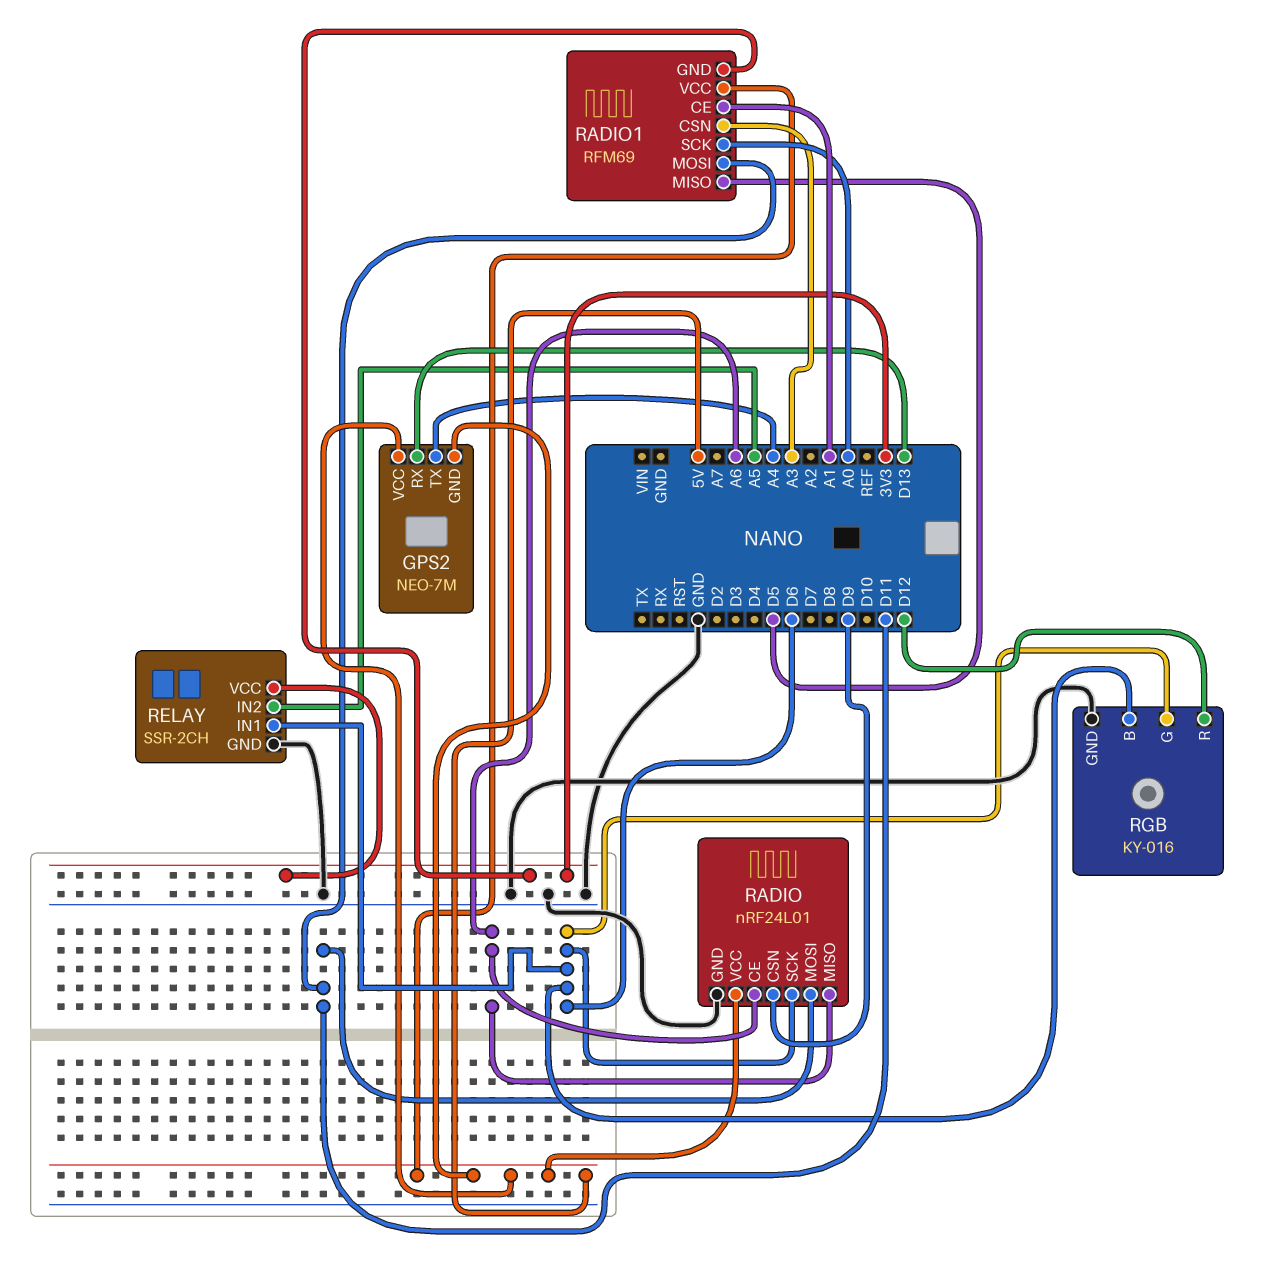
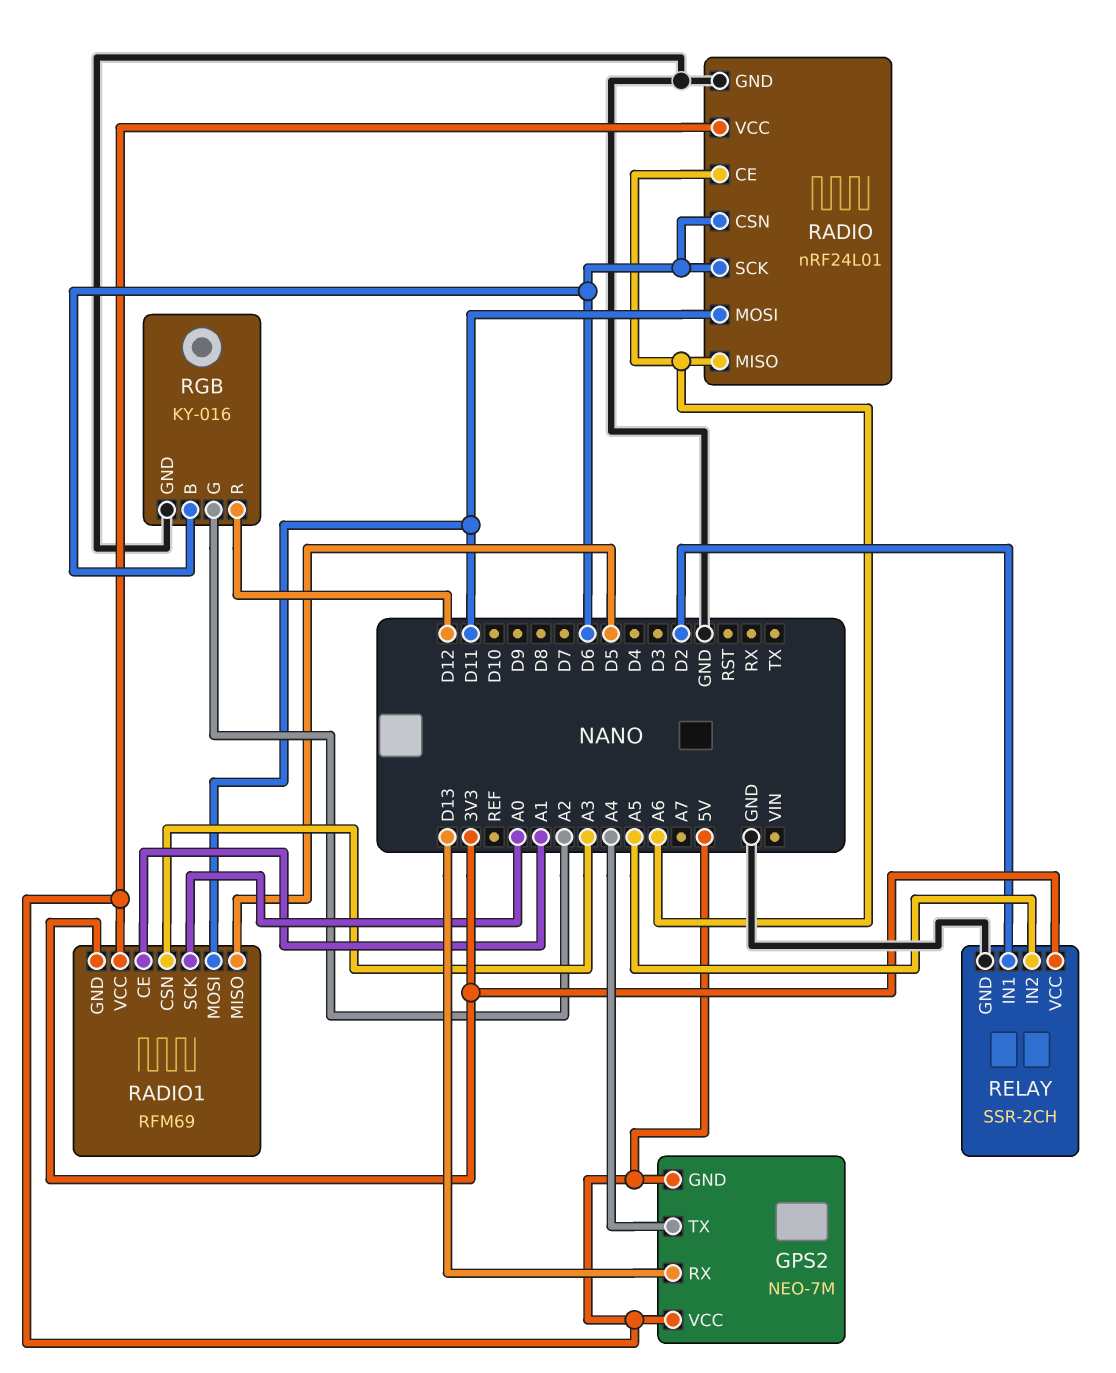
RADIO pin CSN: D9 -> D6
RELAY pin IN1: D6 -> D2
RGB pin G: D6 -> A2

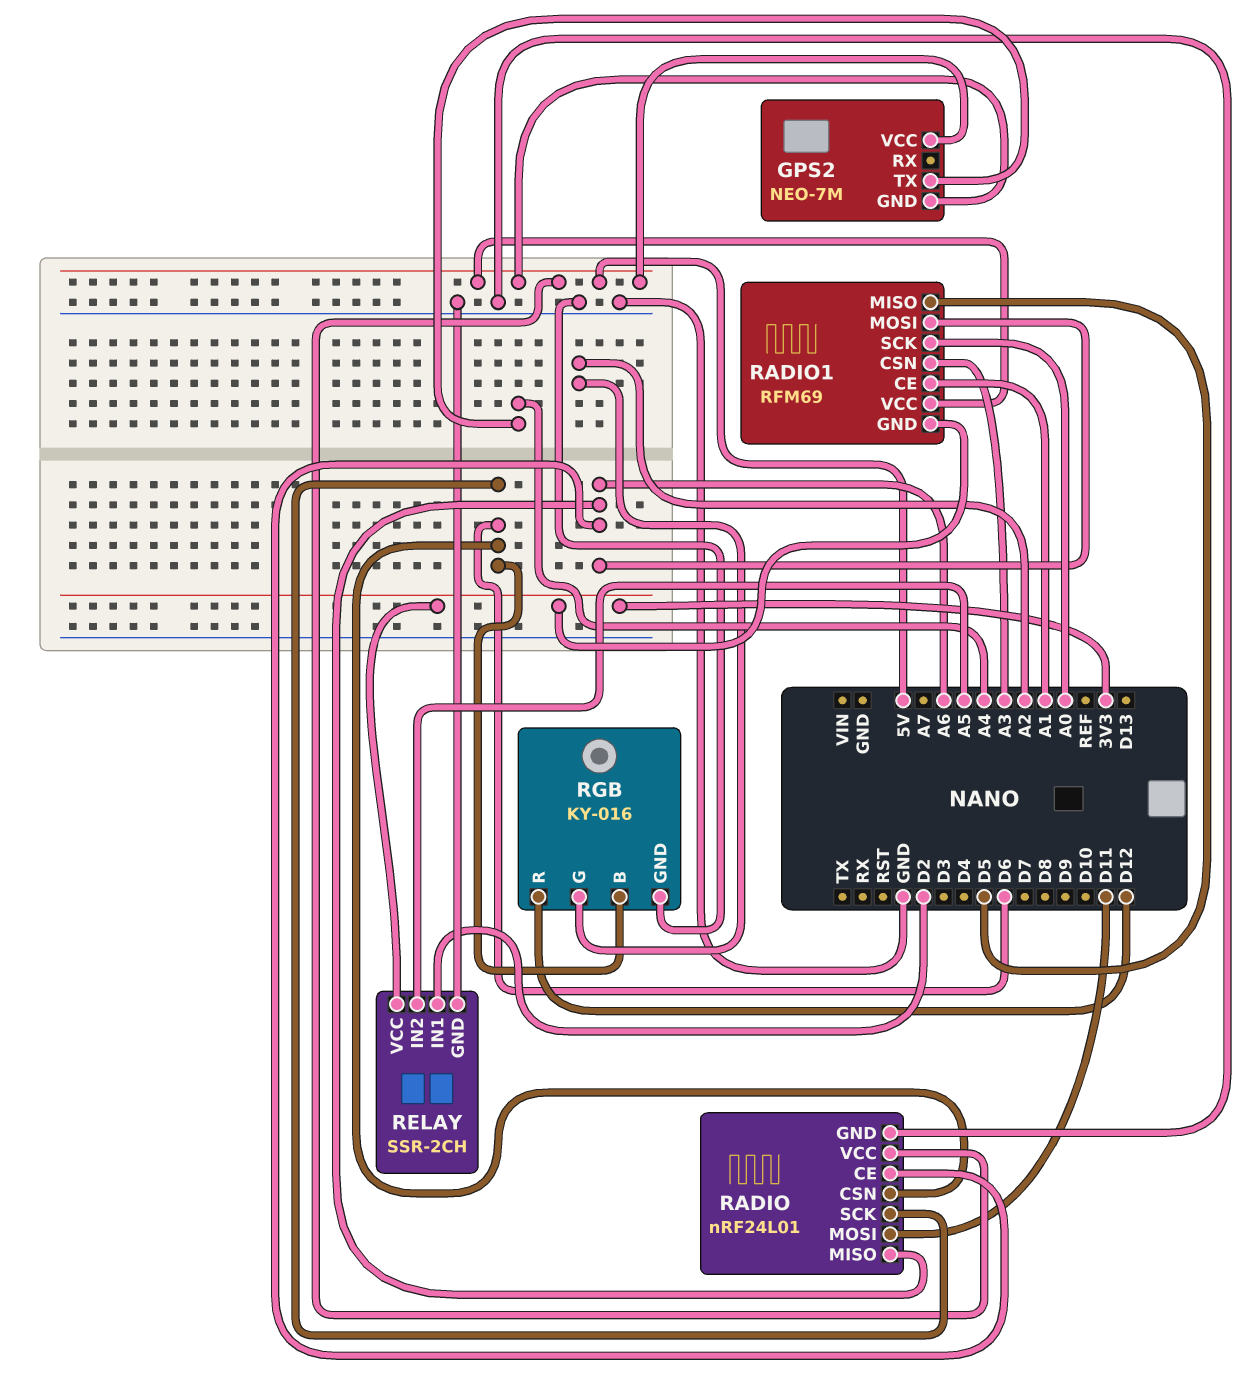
GPS2 pin RX: D13 -> none
RADIO1 pin MOSI: D11 -> A6

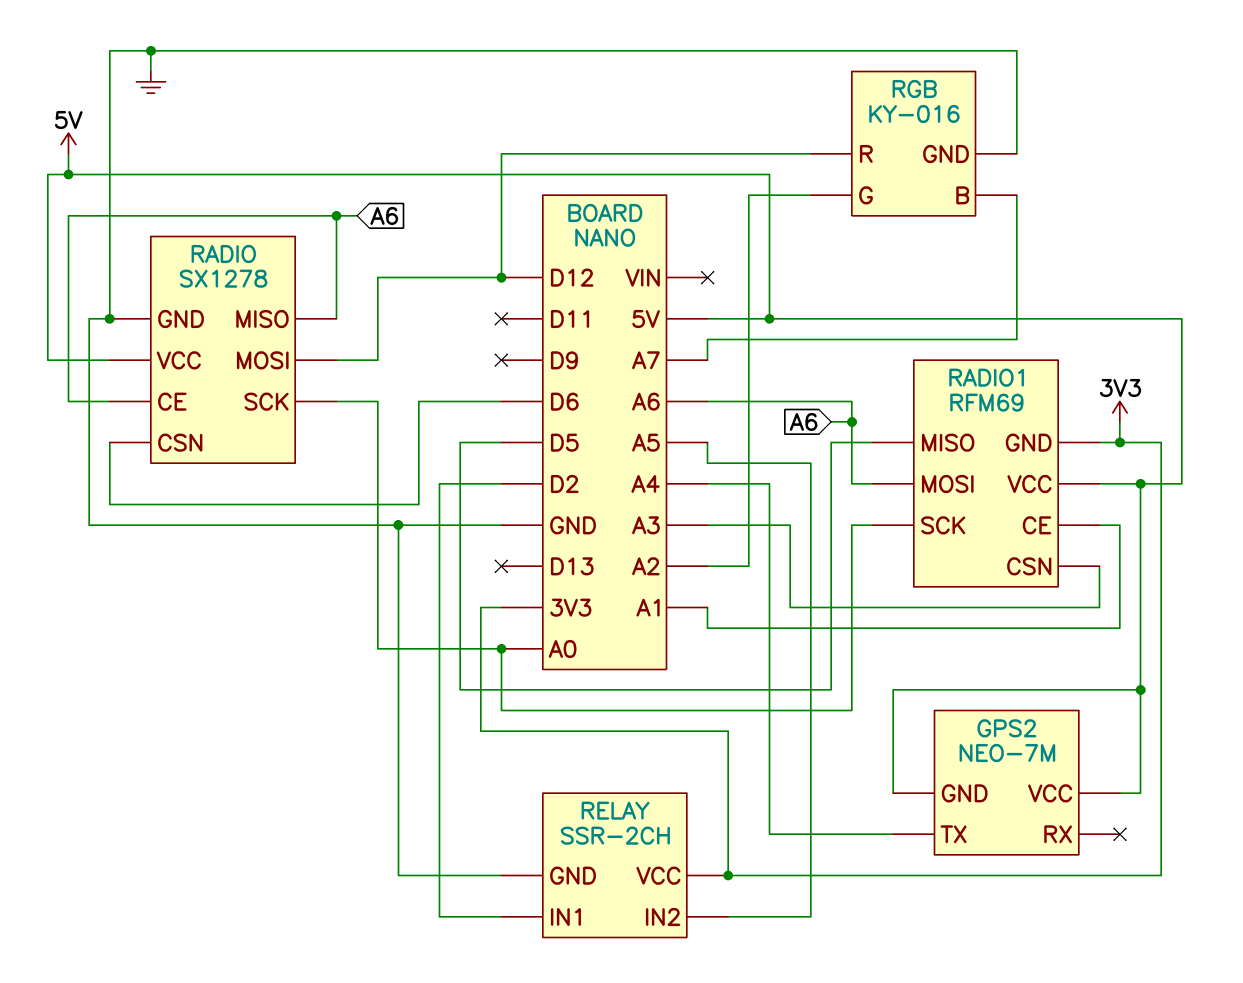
RADIO: nRF24L01 -> SX1278
RADIO pin MOSI: D11 -> D12
RADIO pin SCK: D6 -> A0
RGB pin B: D6 -> A7

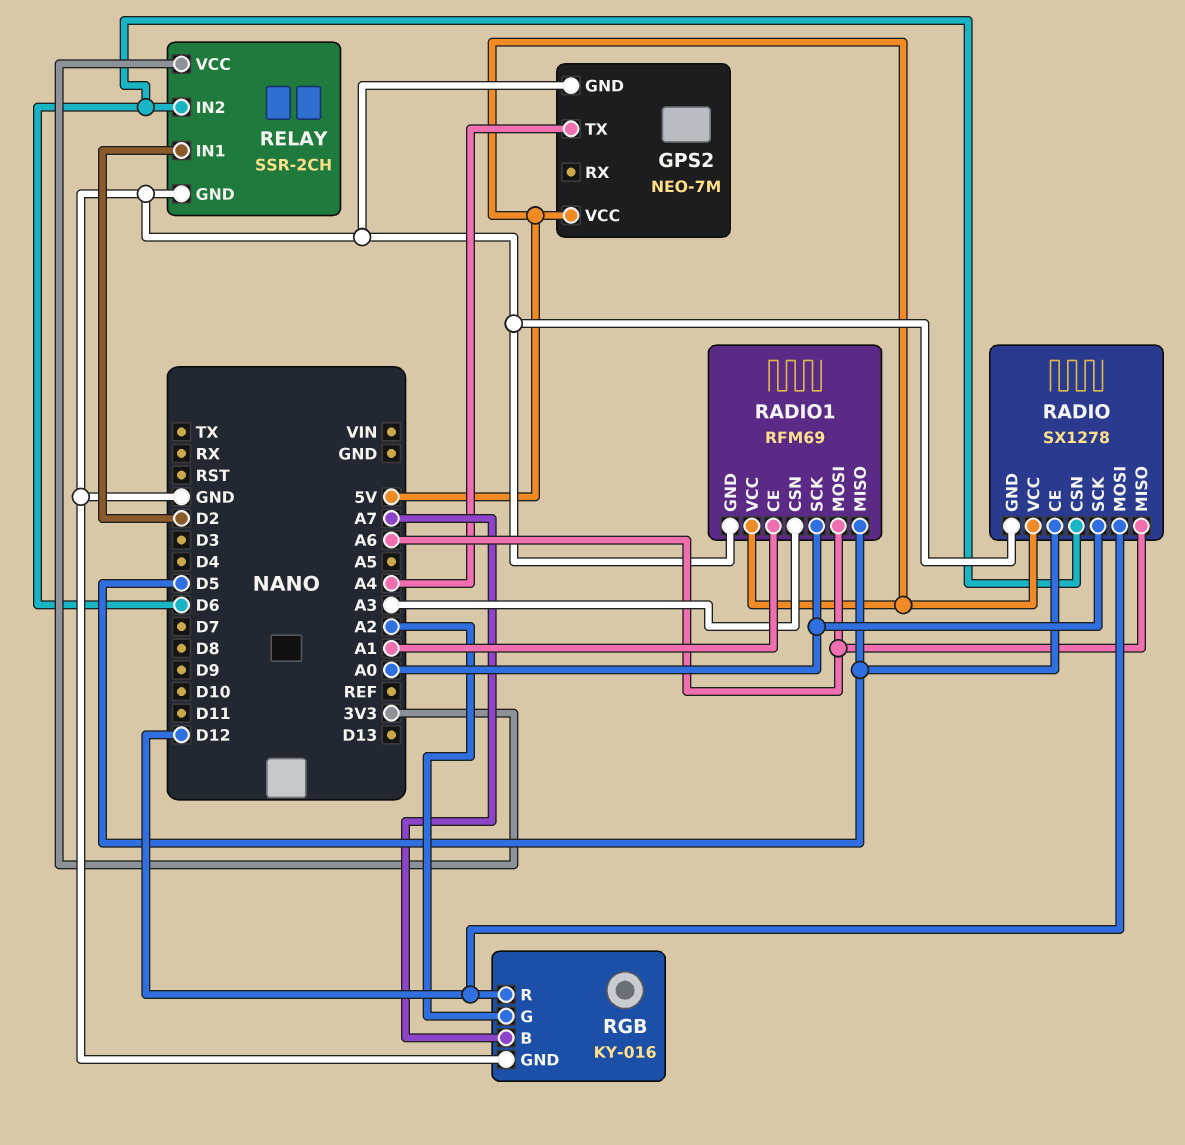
GPS2 pin GND: 5V -> GND
RADIO pin CE: A6 -> D5
RADIO1 pin GND: 3V3 -> GND
RELAY pin IN2: A5 -> D6

